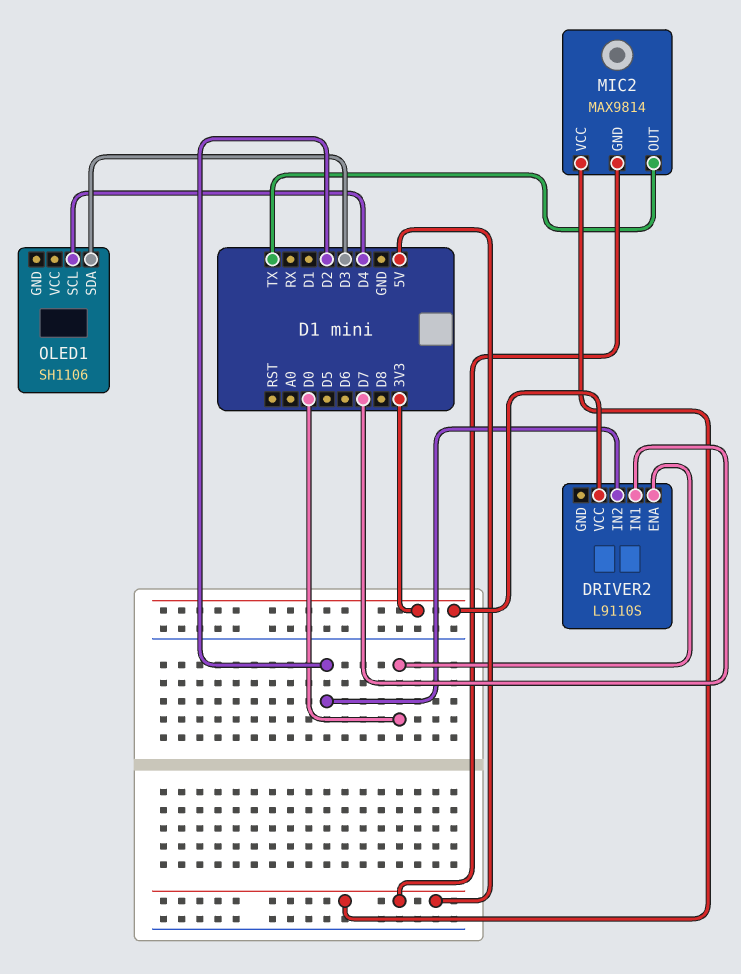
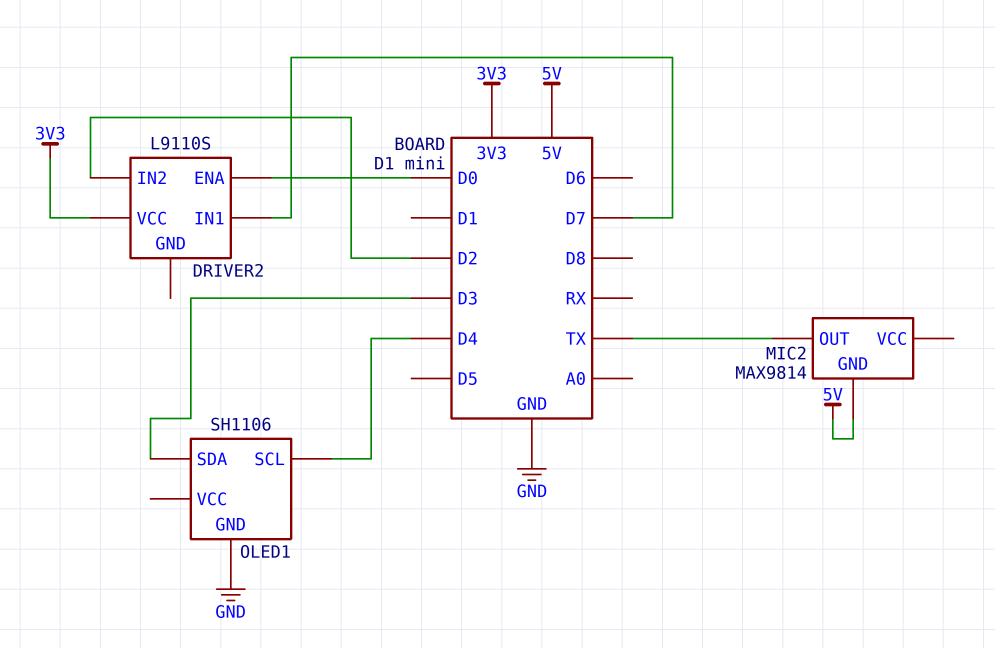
MIC2 pin VCC: 5V -> none
OLED1 pin GND: none -> GND

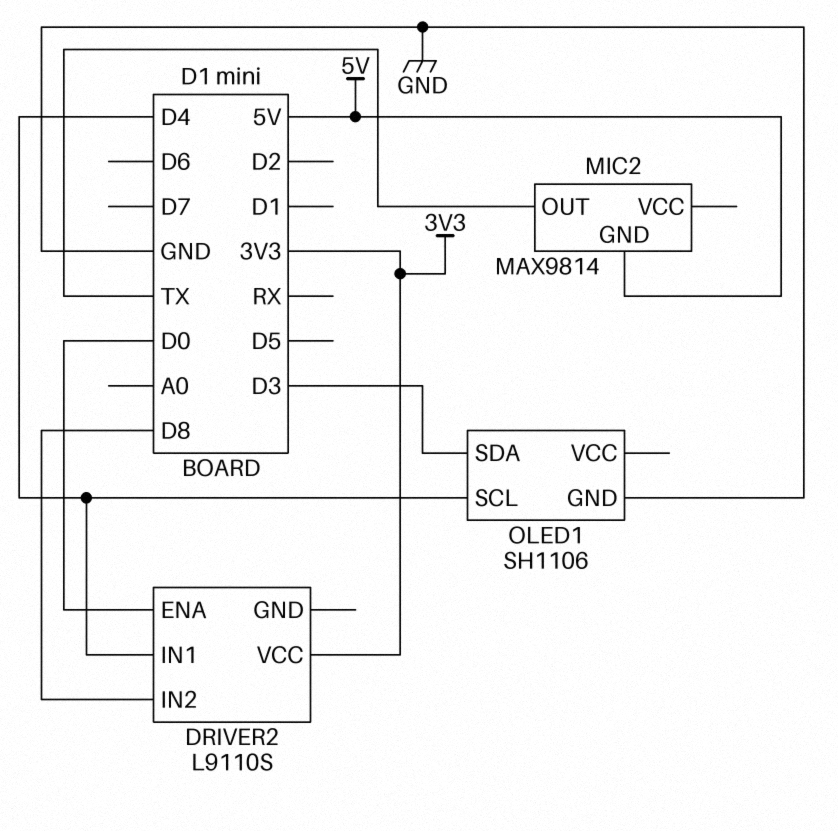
DRIVER2 pin IN1: D7 -> D4
DRIVER2 pin IN2: D2 -> D8

